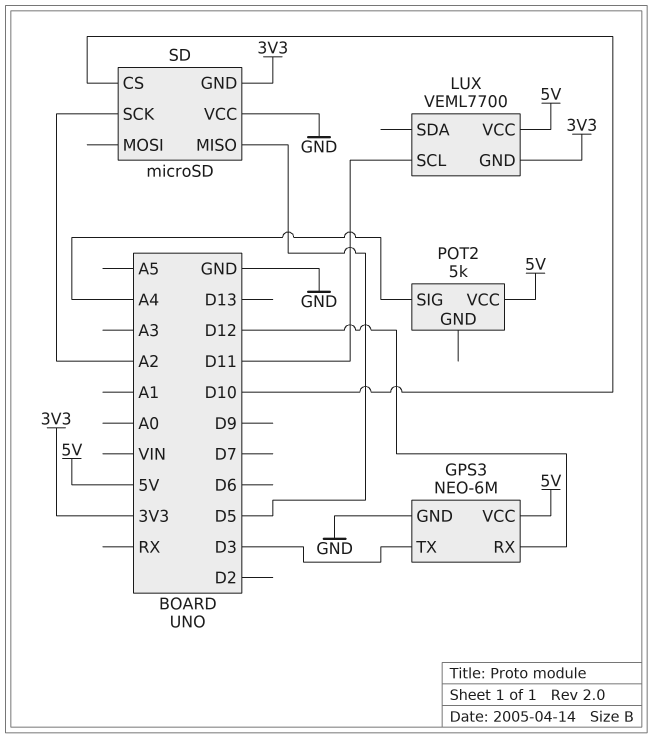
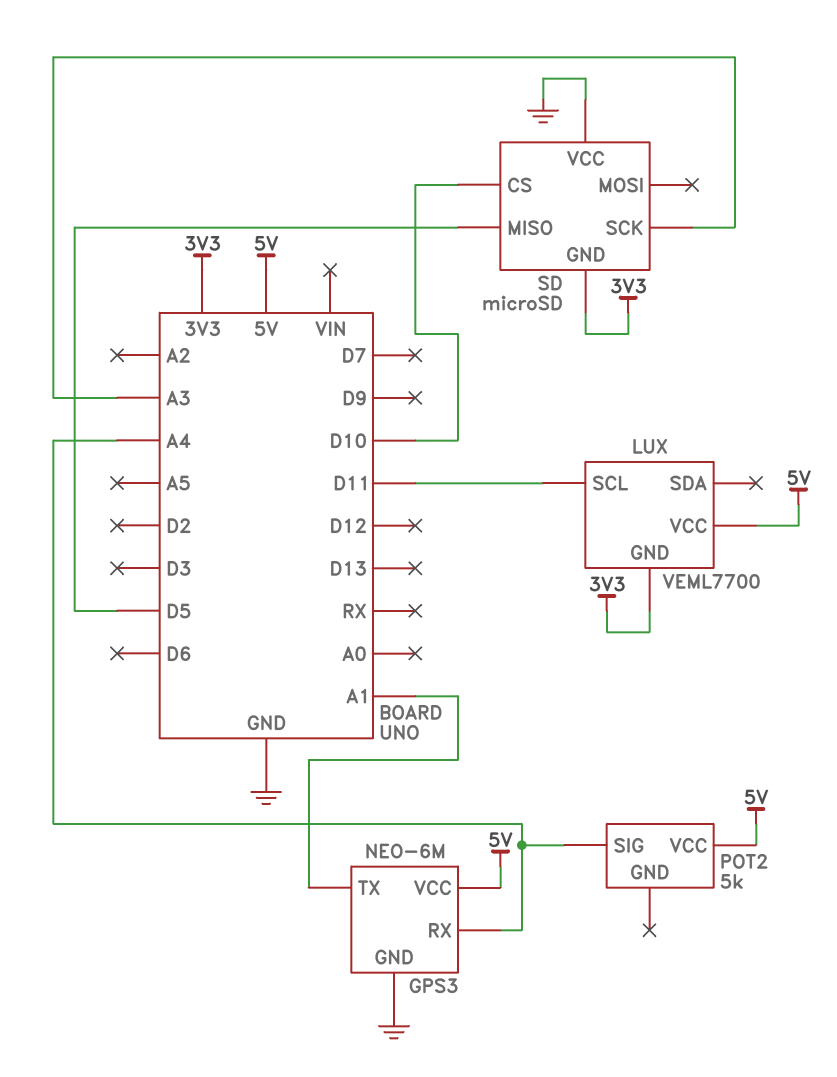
GPS3 pin RX: D12 -> A4
GPS3 pin TX: D3 -> A1
SD pin SCK: A2 -> A3

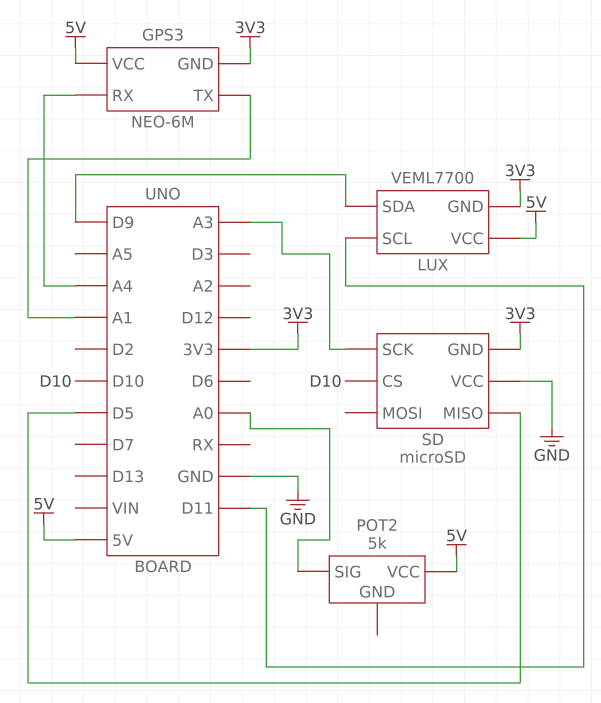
GPS3 pin GND: GND -> 3V3
LUX pin SDA: none -> D9
POT2 pin SIG: A4 -> A0

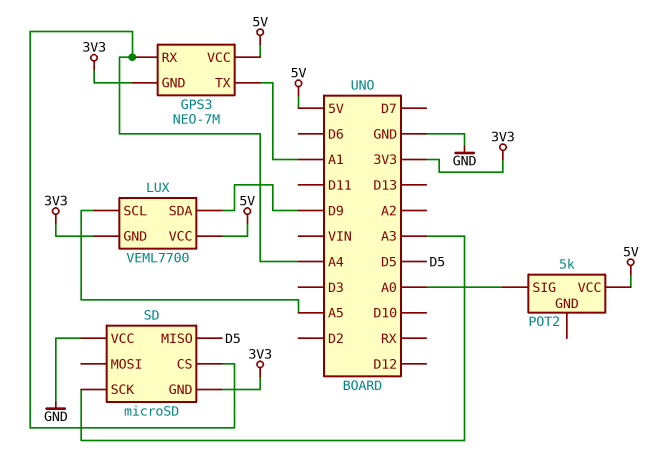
GPS3: NEO-6M -> NEO-7M
LUX pin SCL: D11 -> A5
SD pin CS: D10 -> A4

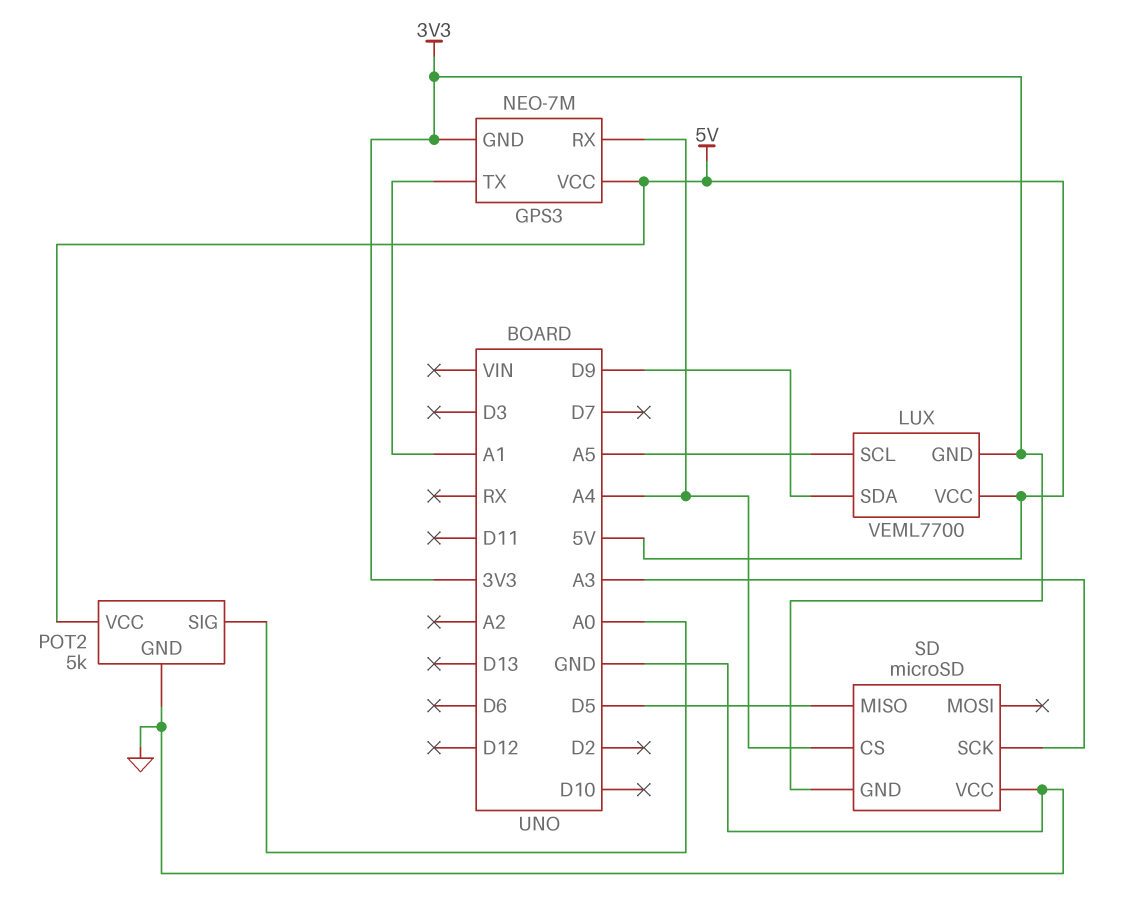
POT2 pin GND: none -> GND

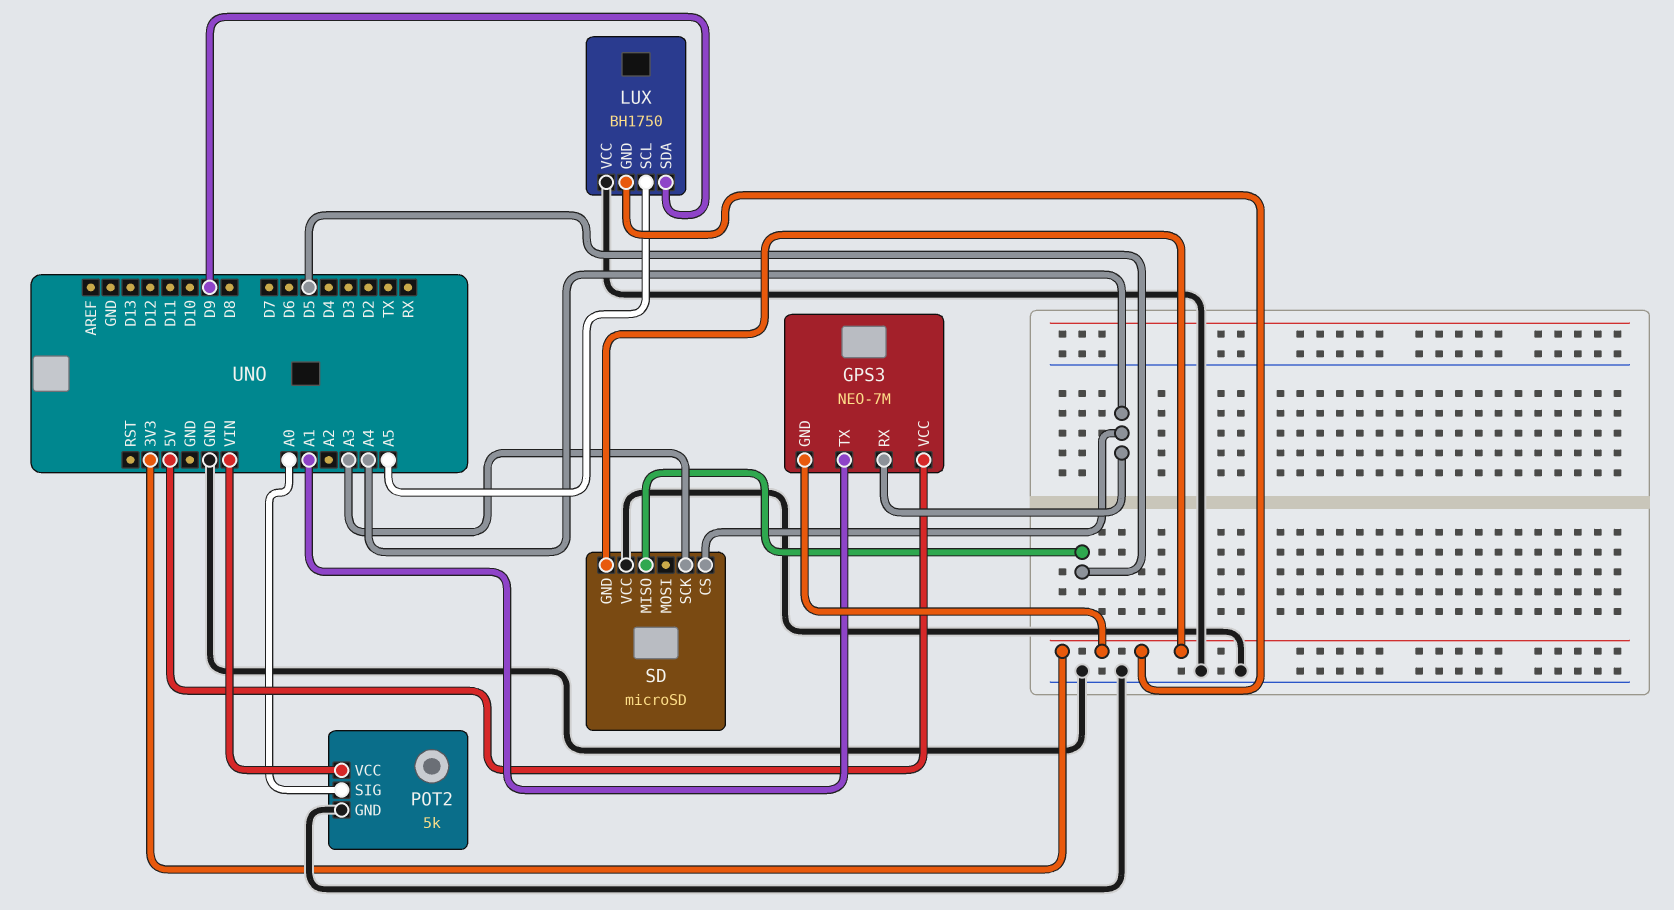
LUX: VEML7700 -> BH1750
LUX pin VCC: 5V -> GND
POT2 pin VCC: 5V -> VIN

